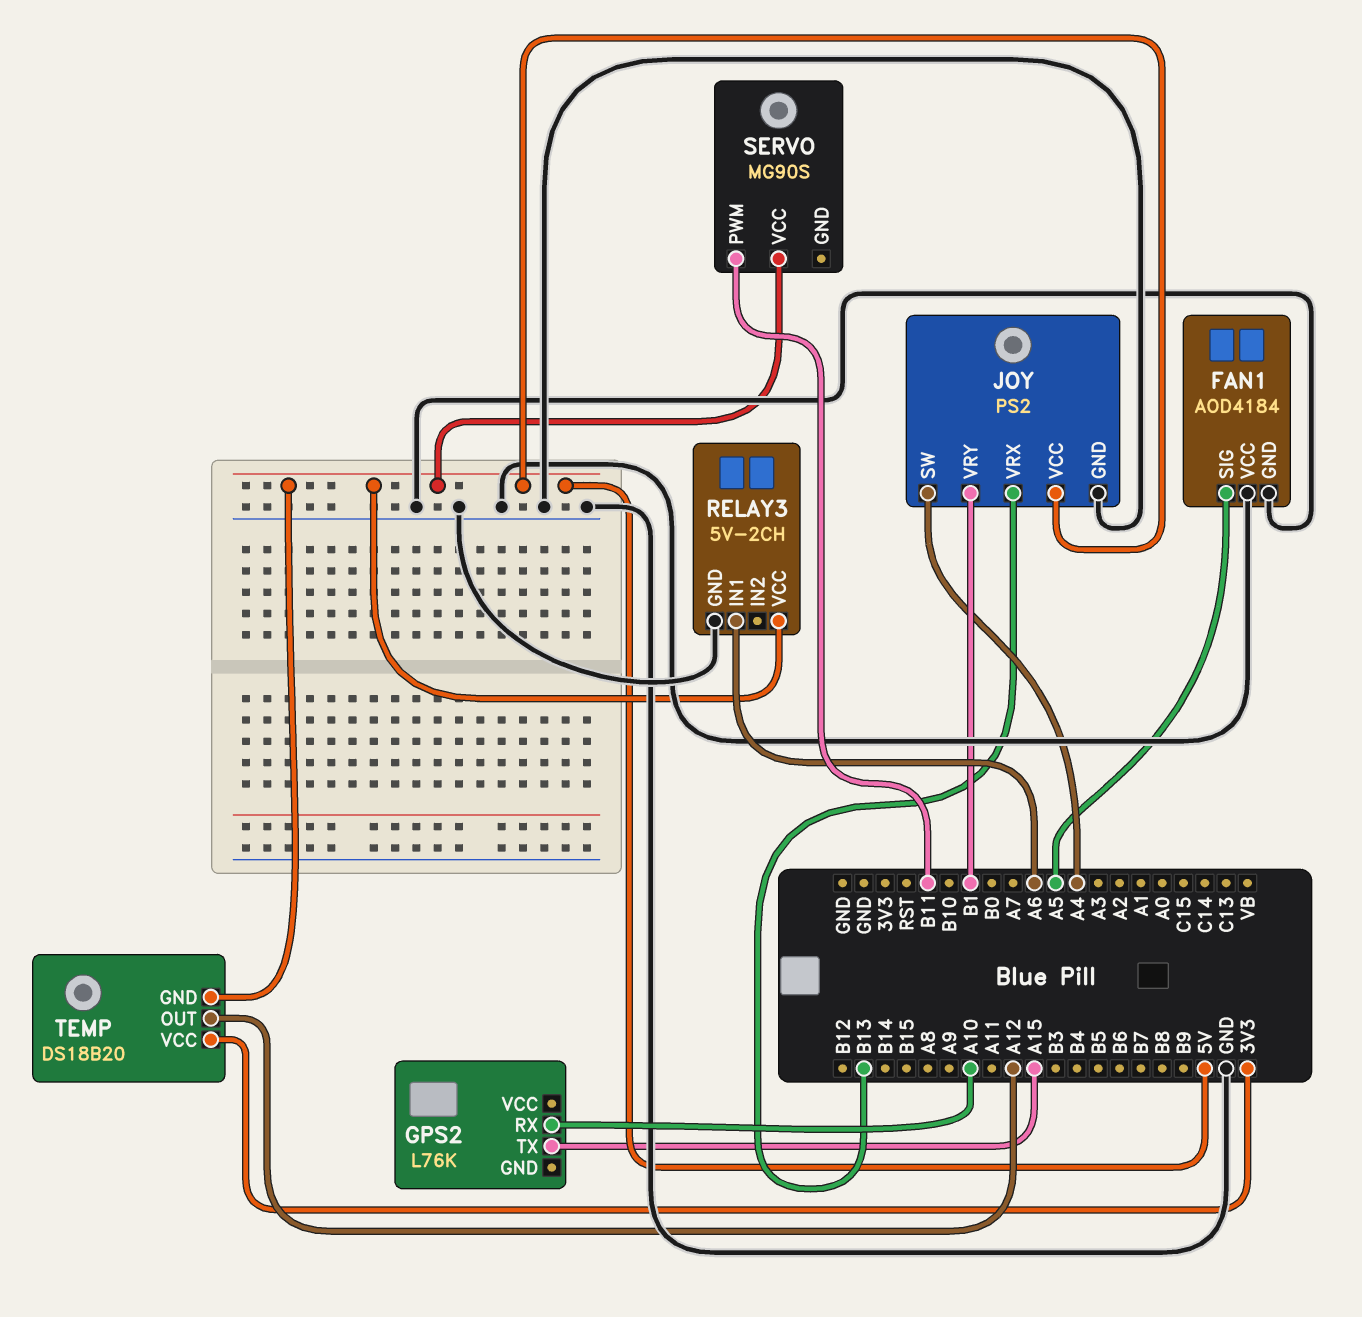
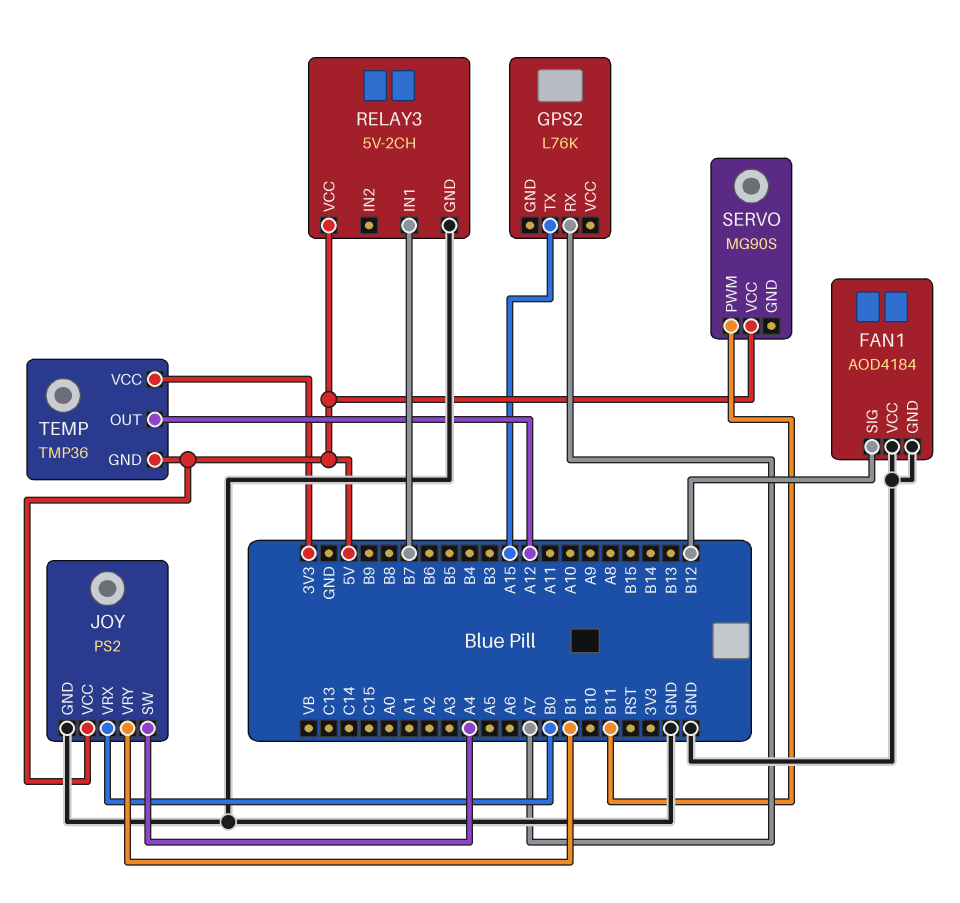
FAN1 pin SIG: A5 -> B12
GPS2 pin RX: A10 -> A7
JOY pin VRX: B13 -> B0
RELAY3 pin IN1: A6 -> B7
TEMP: DS18B20 -> TMP36

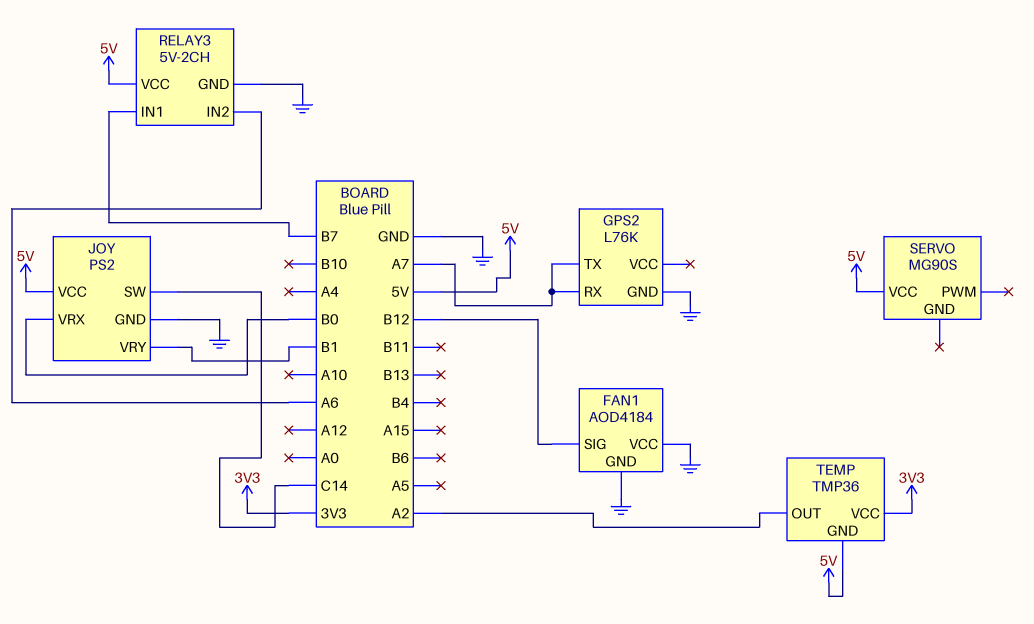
GPS2 pin GND: none -> GND
GPS2 pin TX: A15 -> A7
JOY pin SW: A4 -> C14
RELAY3 pin IN2: none -> A6
SERVO pin PWM: B11 -> none
TEMP pin OUT: A12 -> A2

